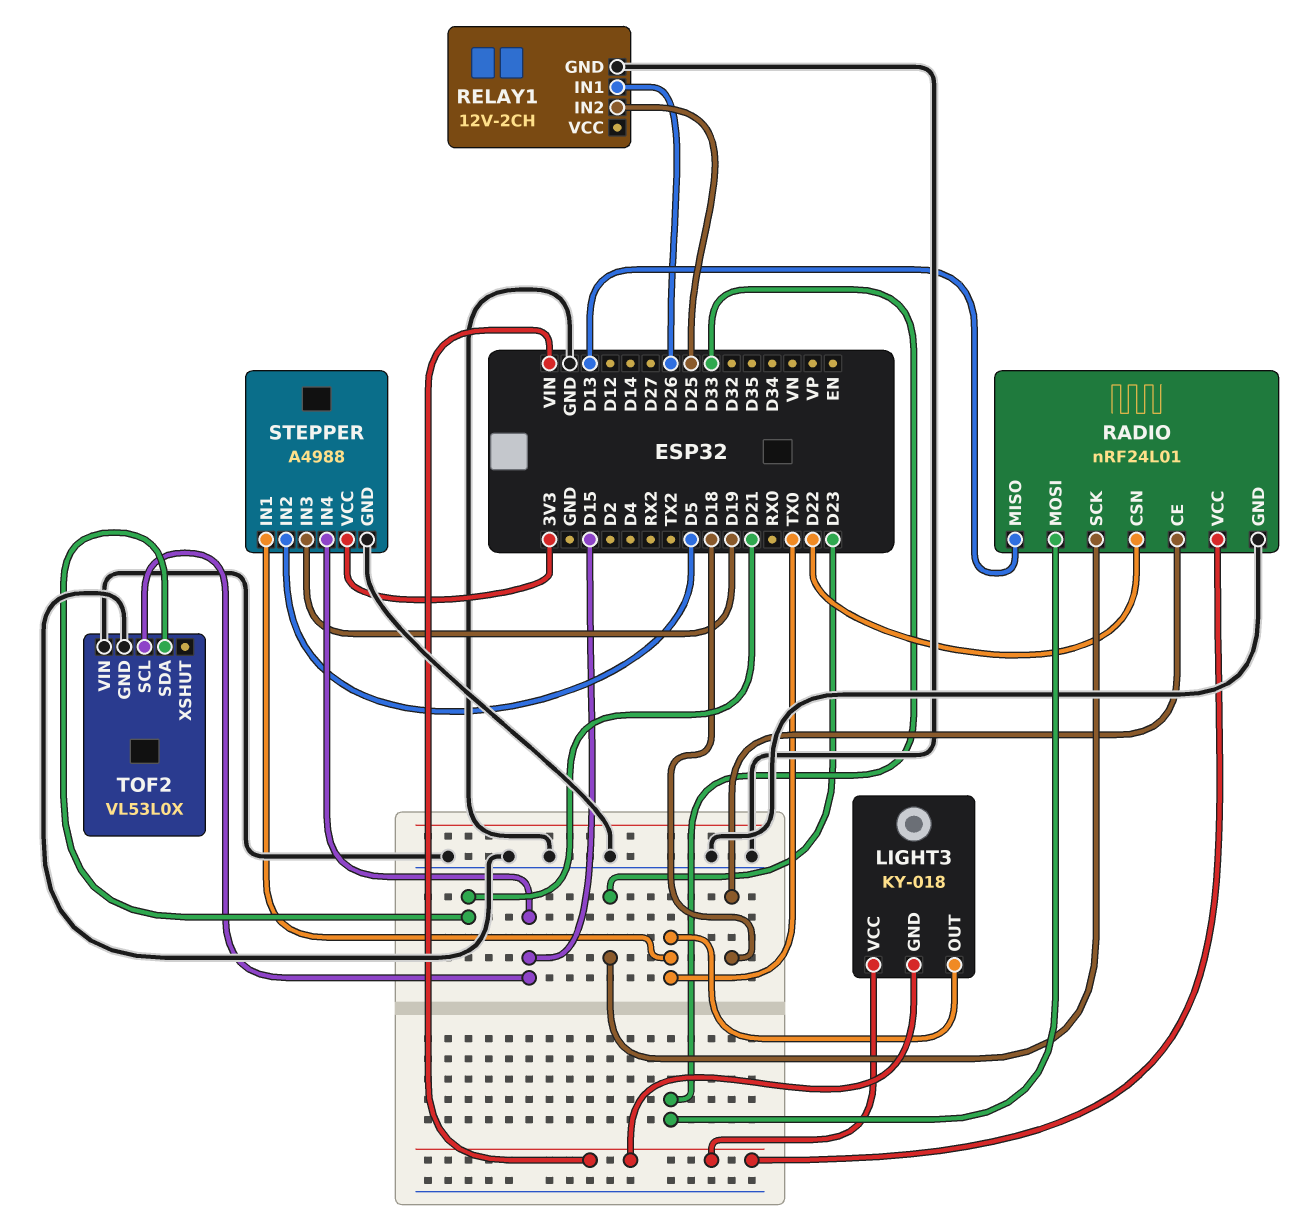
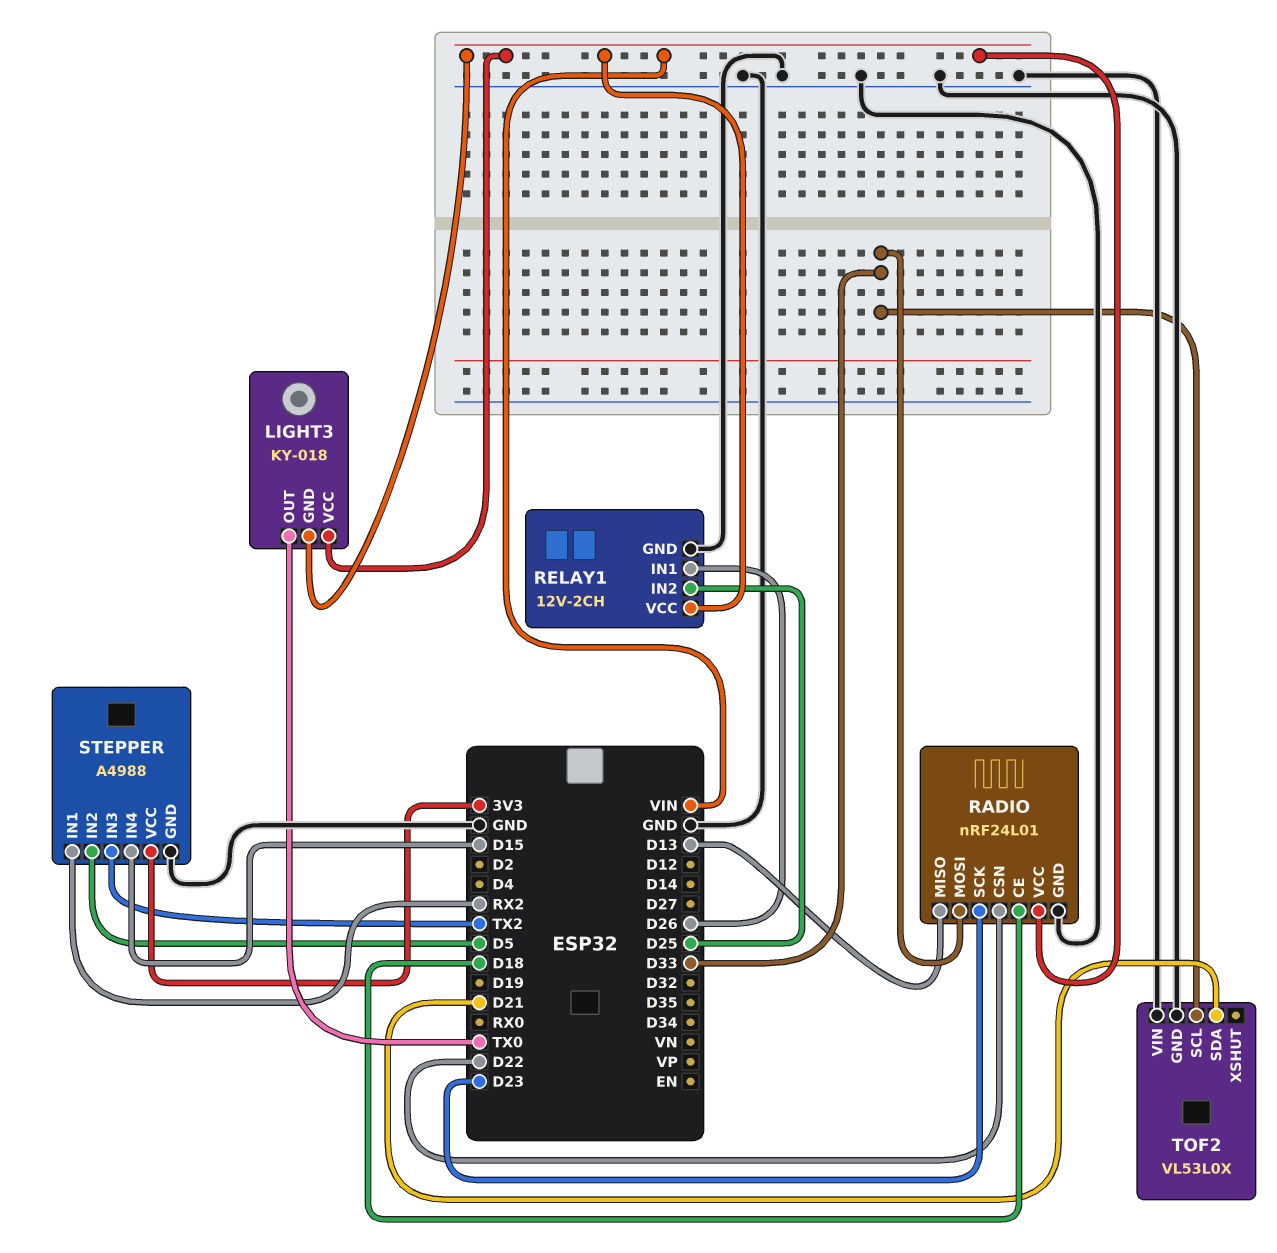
RELAY1 pin VCC: none -> VIN
STEPPER pin IN1: TX0 -> RX2
STEPPER pin IN3: D19 -> TX2
TOF2 pin SCL: D15 -> D33

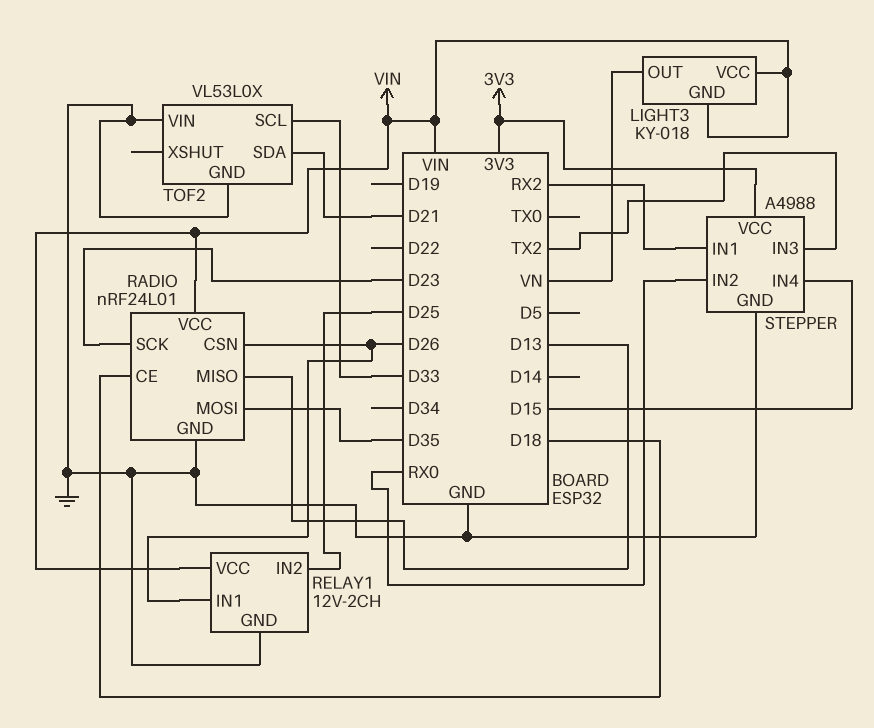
LIGHT3 pin OUT: TX0 -> VN
RADIO pin CSN: D22 -> D26
RADIO pin MOSI: D33 -> D35
STEPPER pin IN2: D5 -> RX0

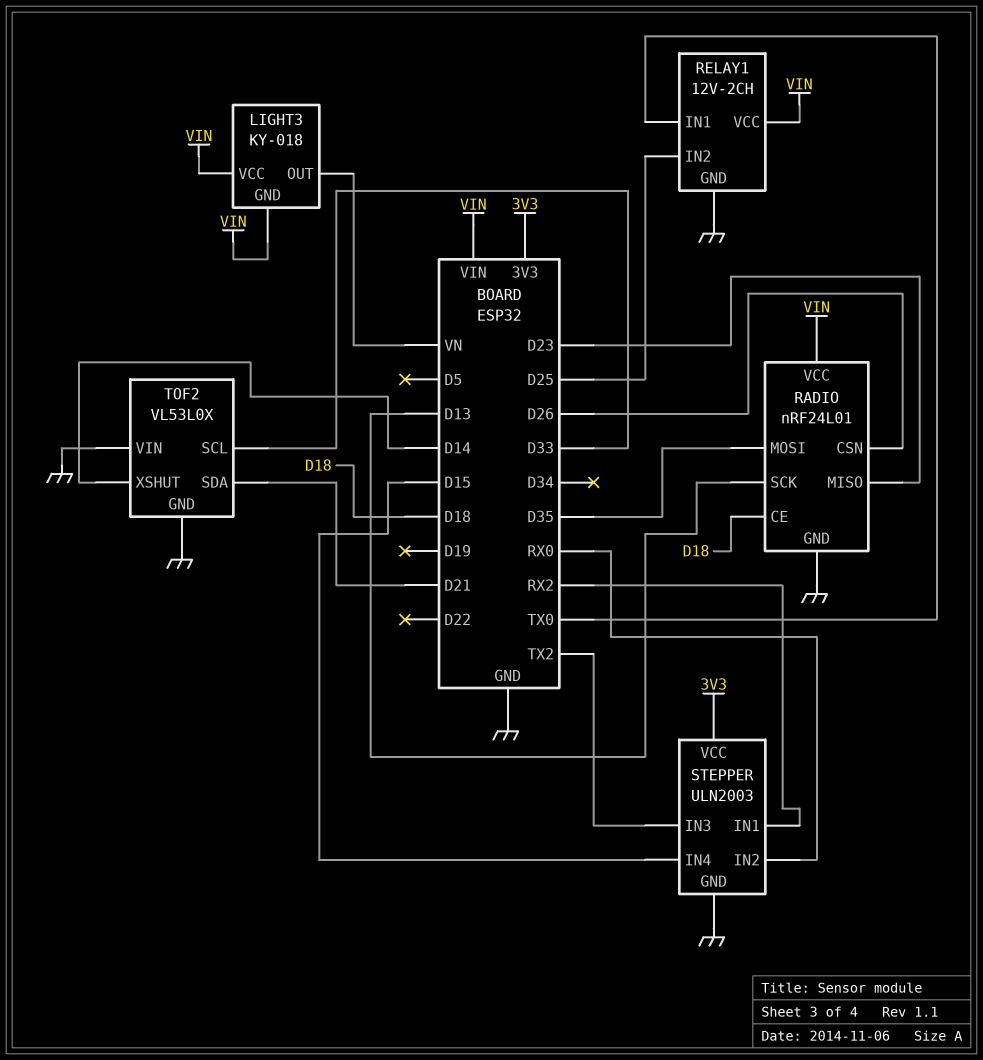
RADIO pin MISO: D13 -> D23
RADIO pin SCK: D23 -> D13
RELAY1 pin IN1: D26 -> TX0
STEPPER: A4988 -> ULN2003
TOF2 pin XSHUT: none -> D14

